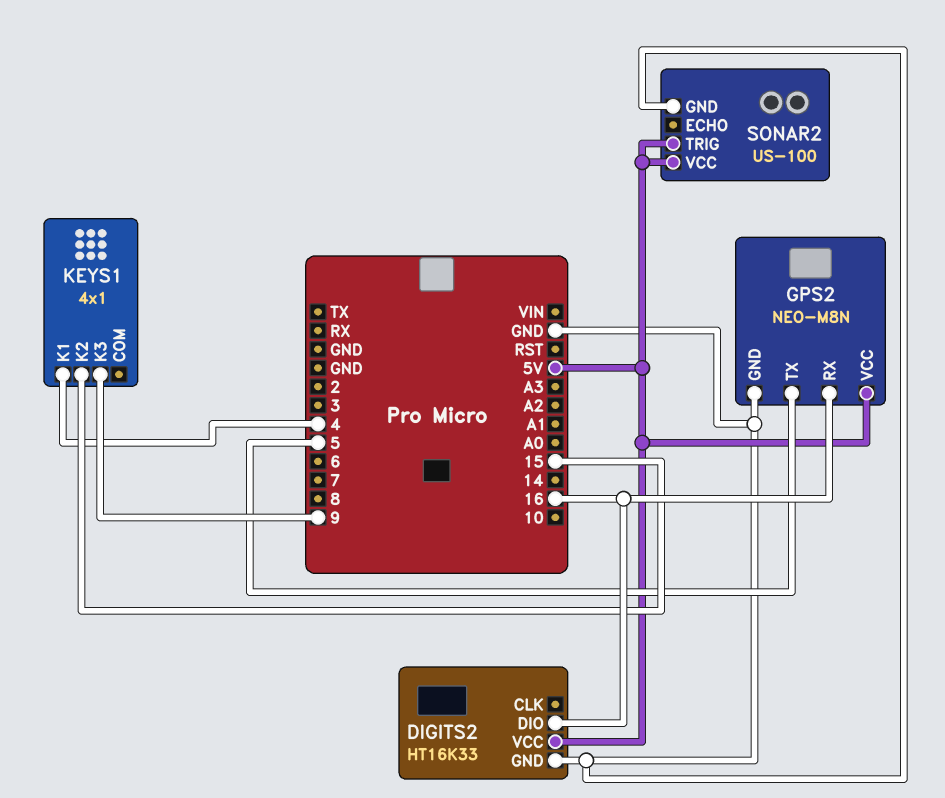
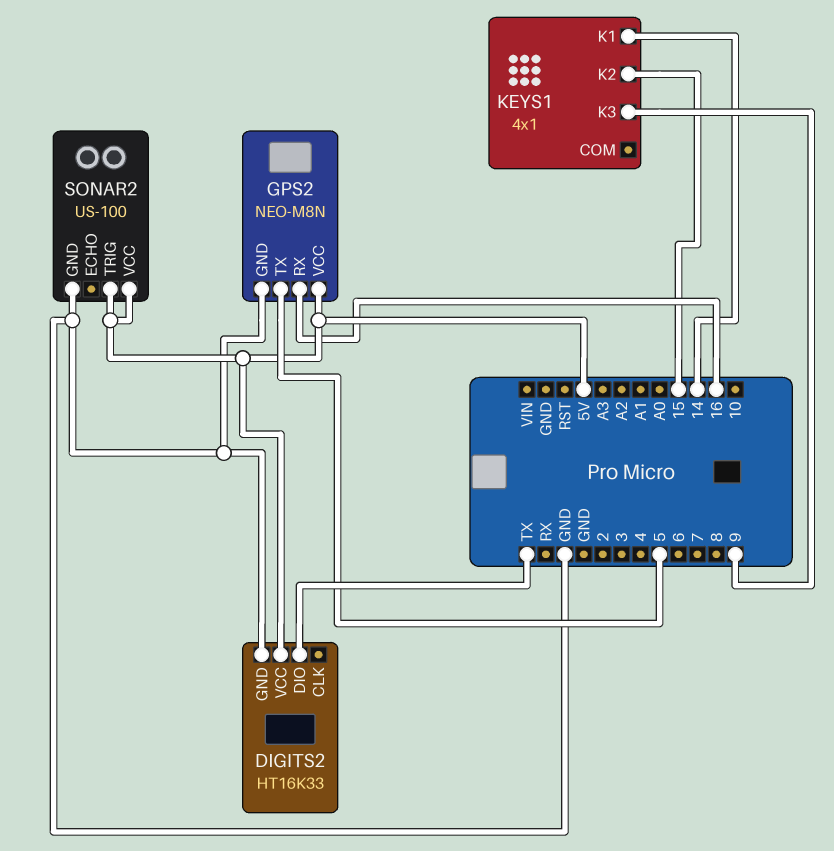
DIGITS2 pin DIO: 16 -> TX
KEYS1 pin K1: 4 -> 14

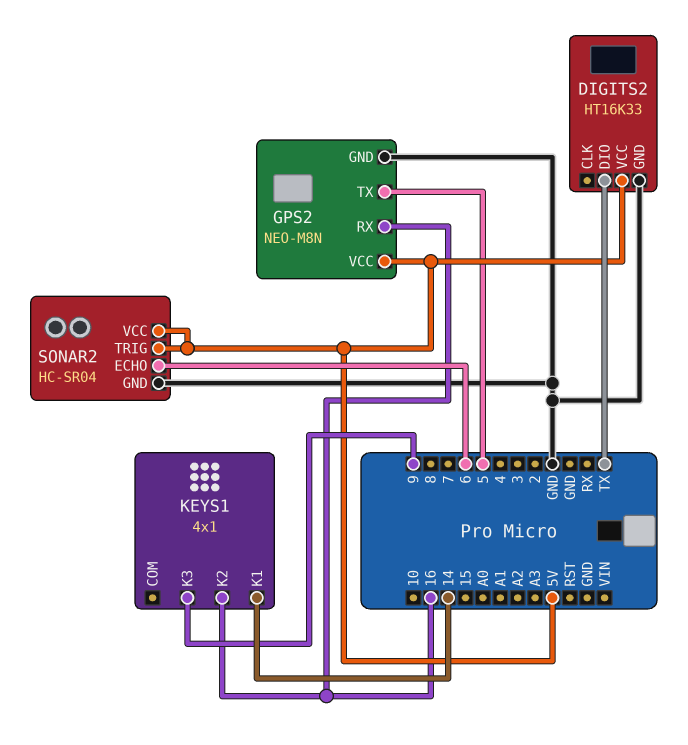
KEYS1 pin K2: 15 -> 16
SONAR2: US-100 -> HC-SR04
SONAR2 pin ECHO: none -> 6

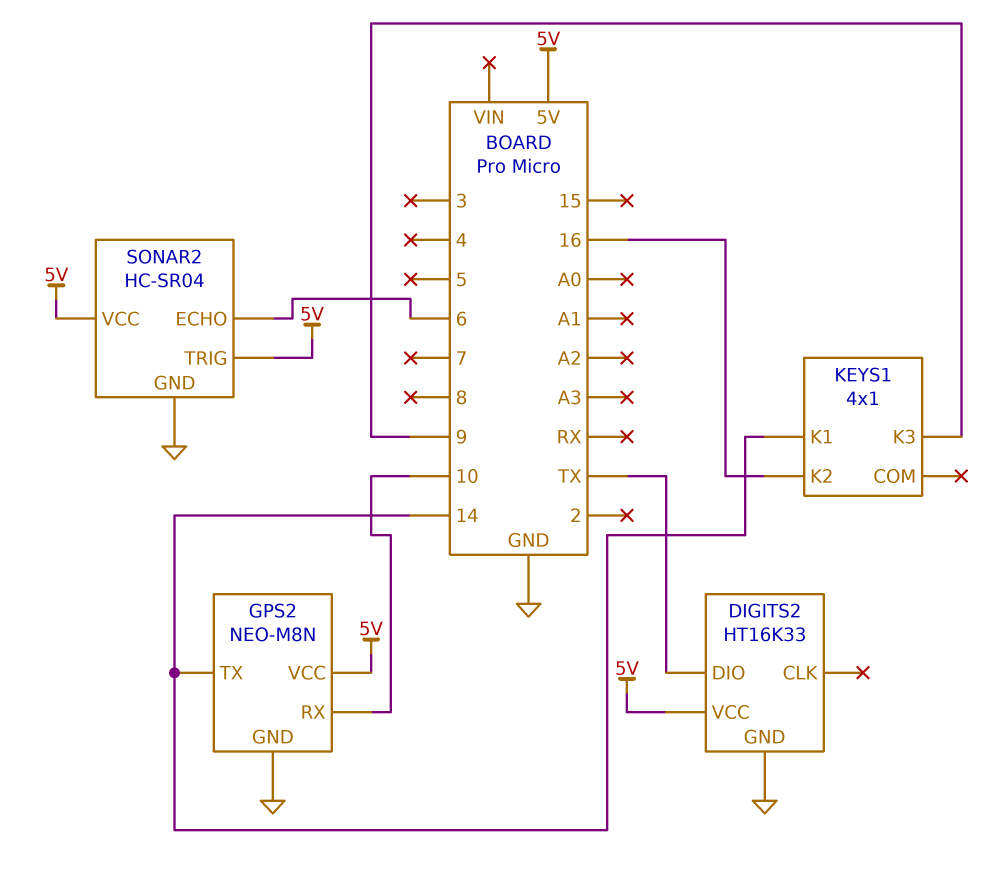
GPS2 pin RX: 16 -> 10
GPS2 pin TX: 5 -> 14

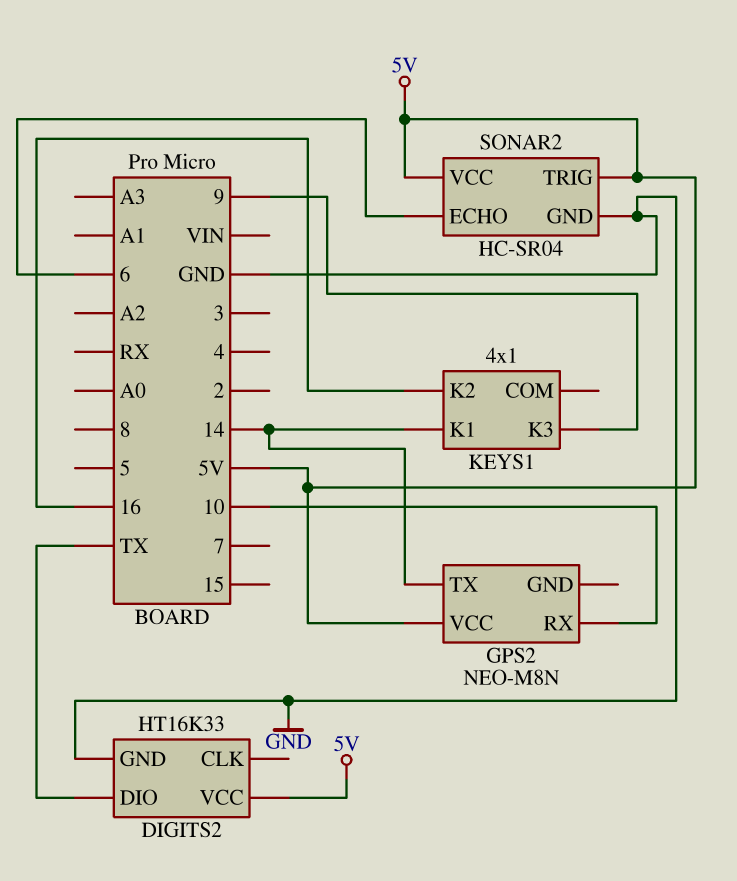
GPS2 pin GND: GND -> none

